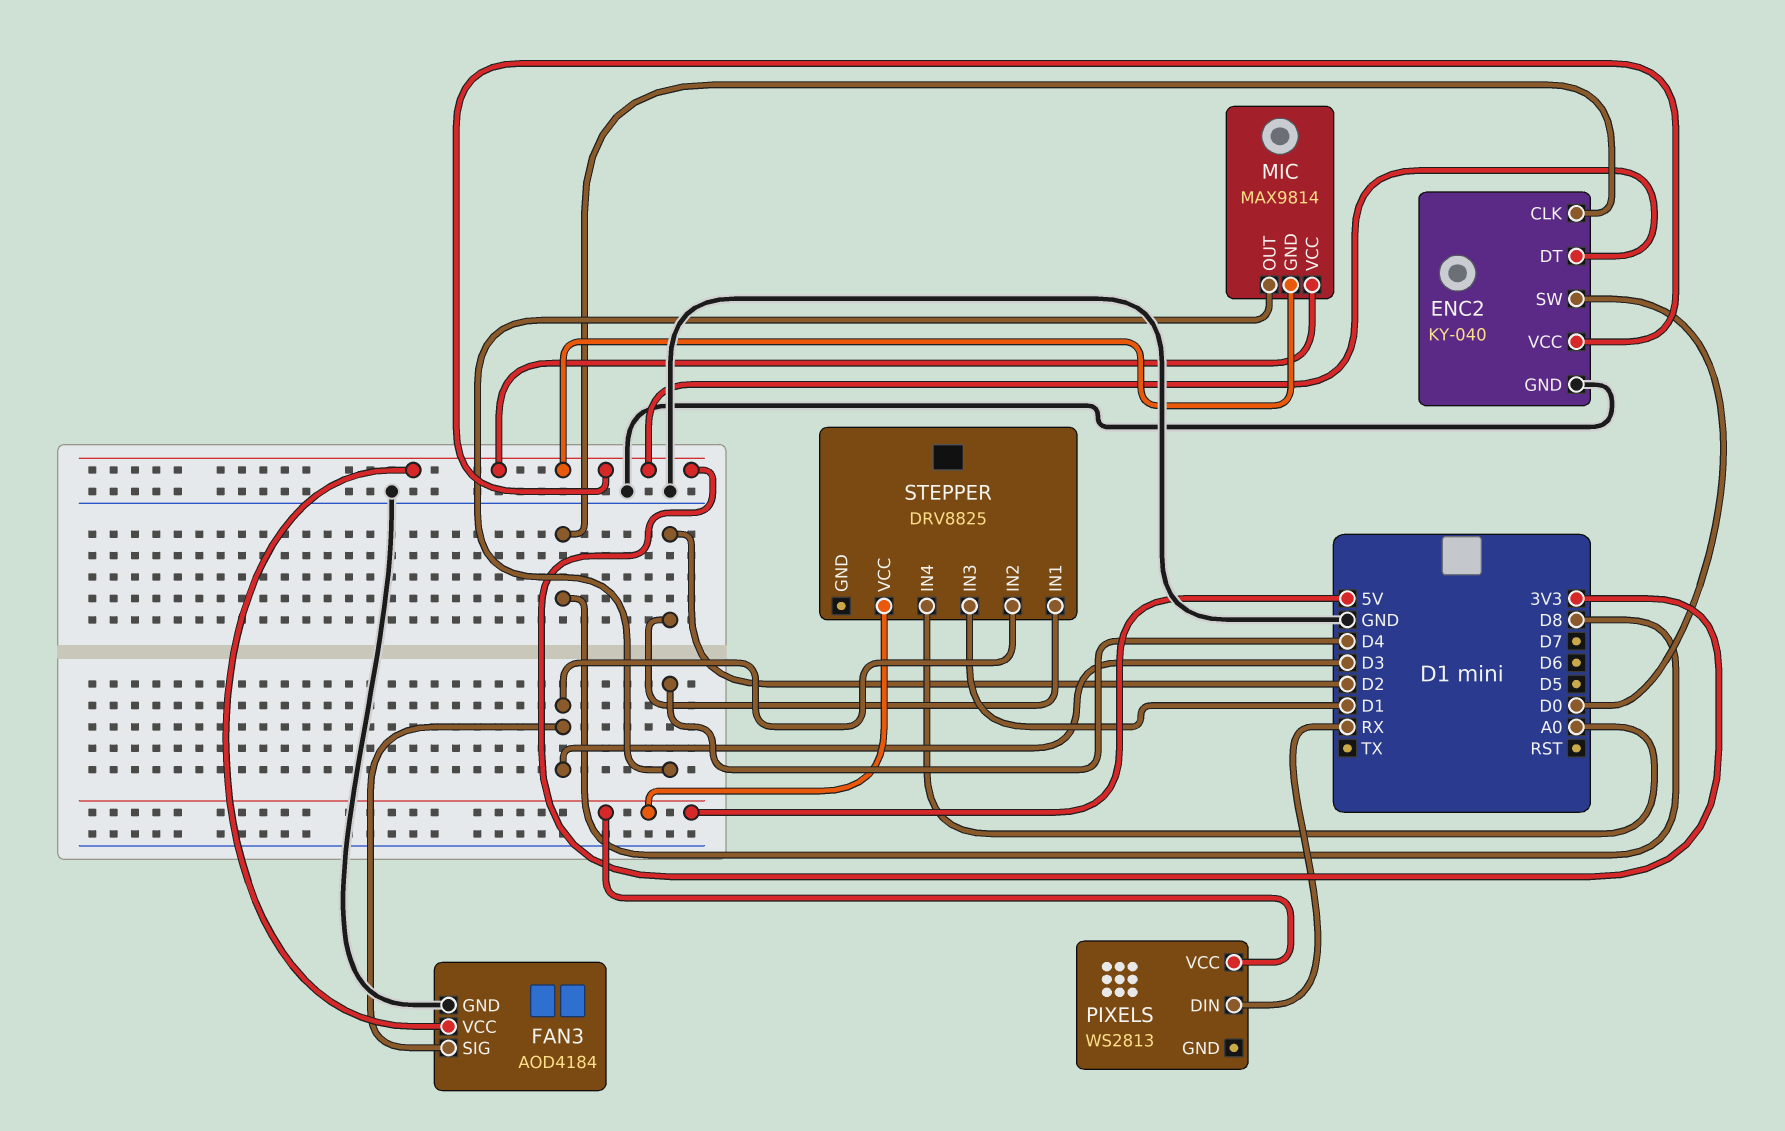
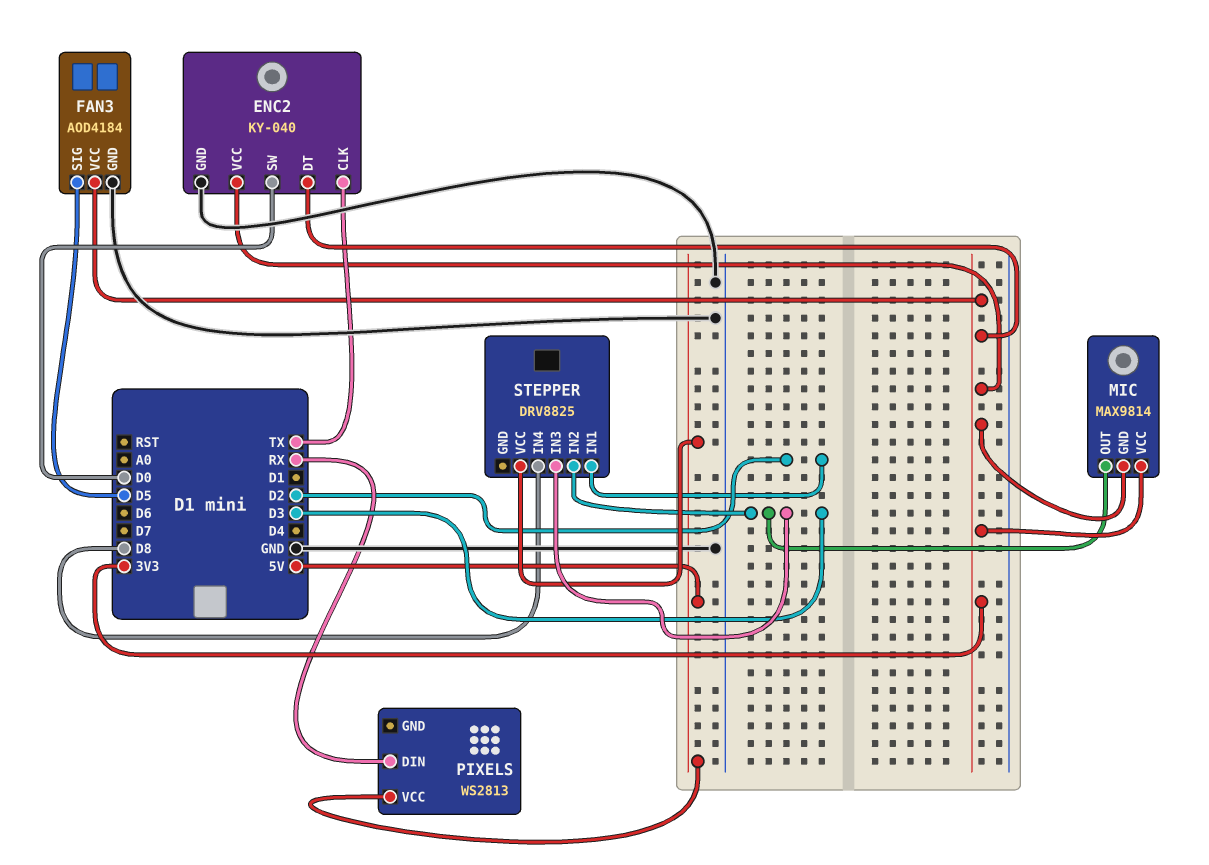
ENC2 pin CLK: D8 -> TX
FAN3 pin SIG: D3 -> D5
MIC pin OUT: D4 -> D3
STEPPER pin IN3: D1 -> D3
STEPPER pin IN4: A0 -> D8

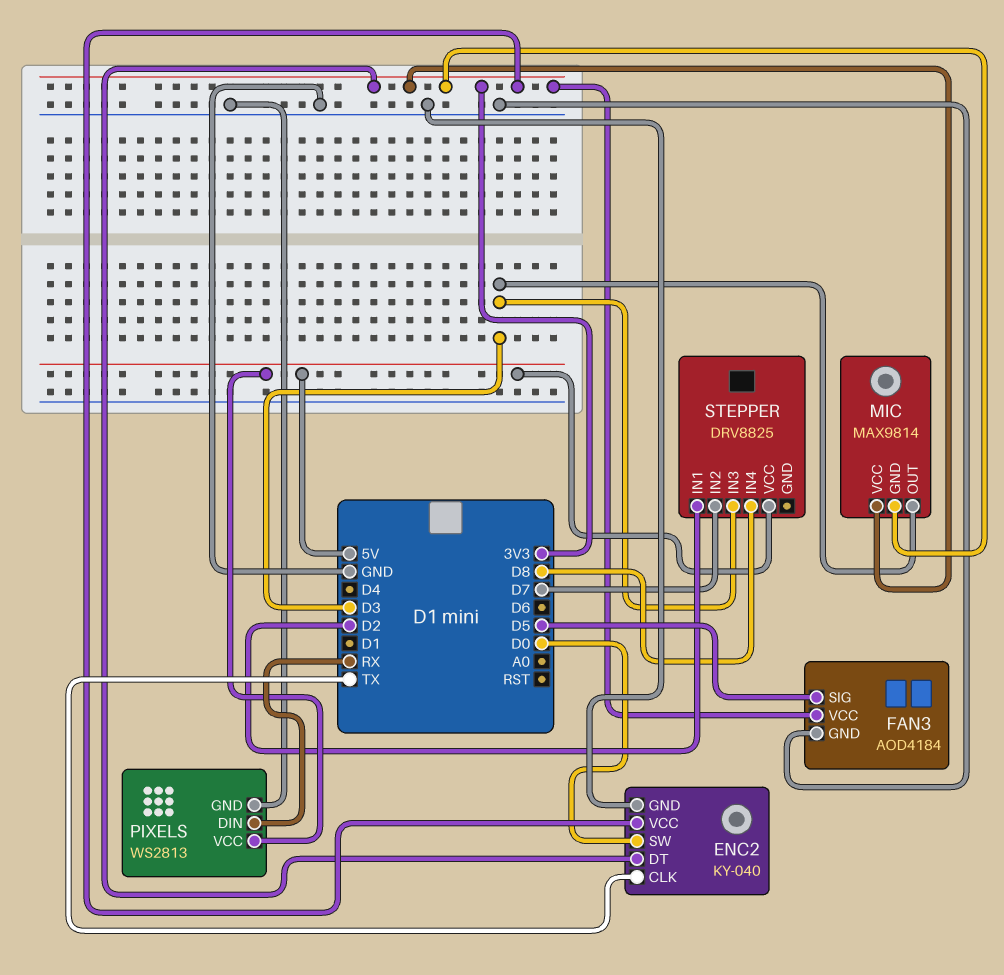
PIXELS pin GND: none -> GND
STEPPER pin IN2: D3 -> D7

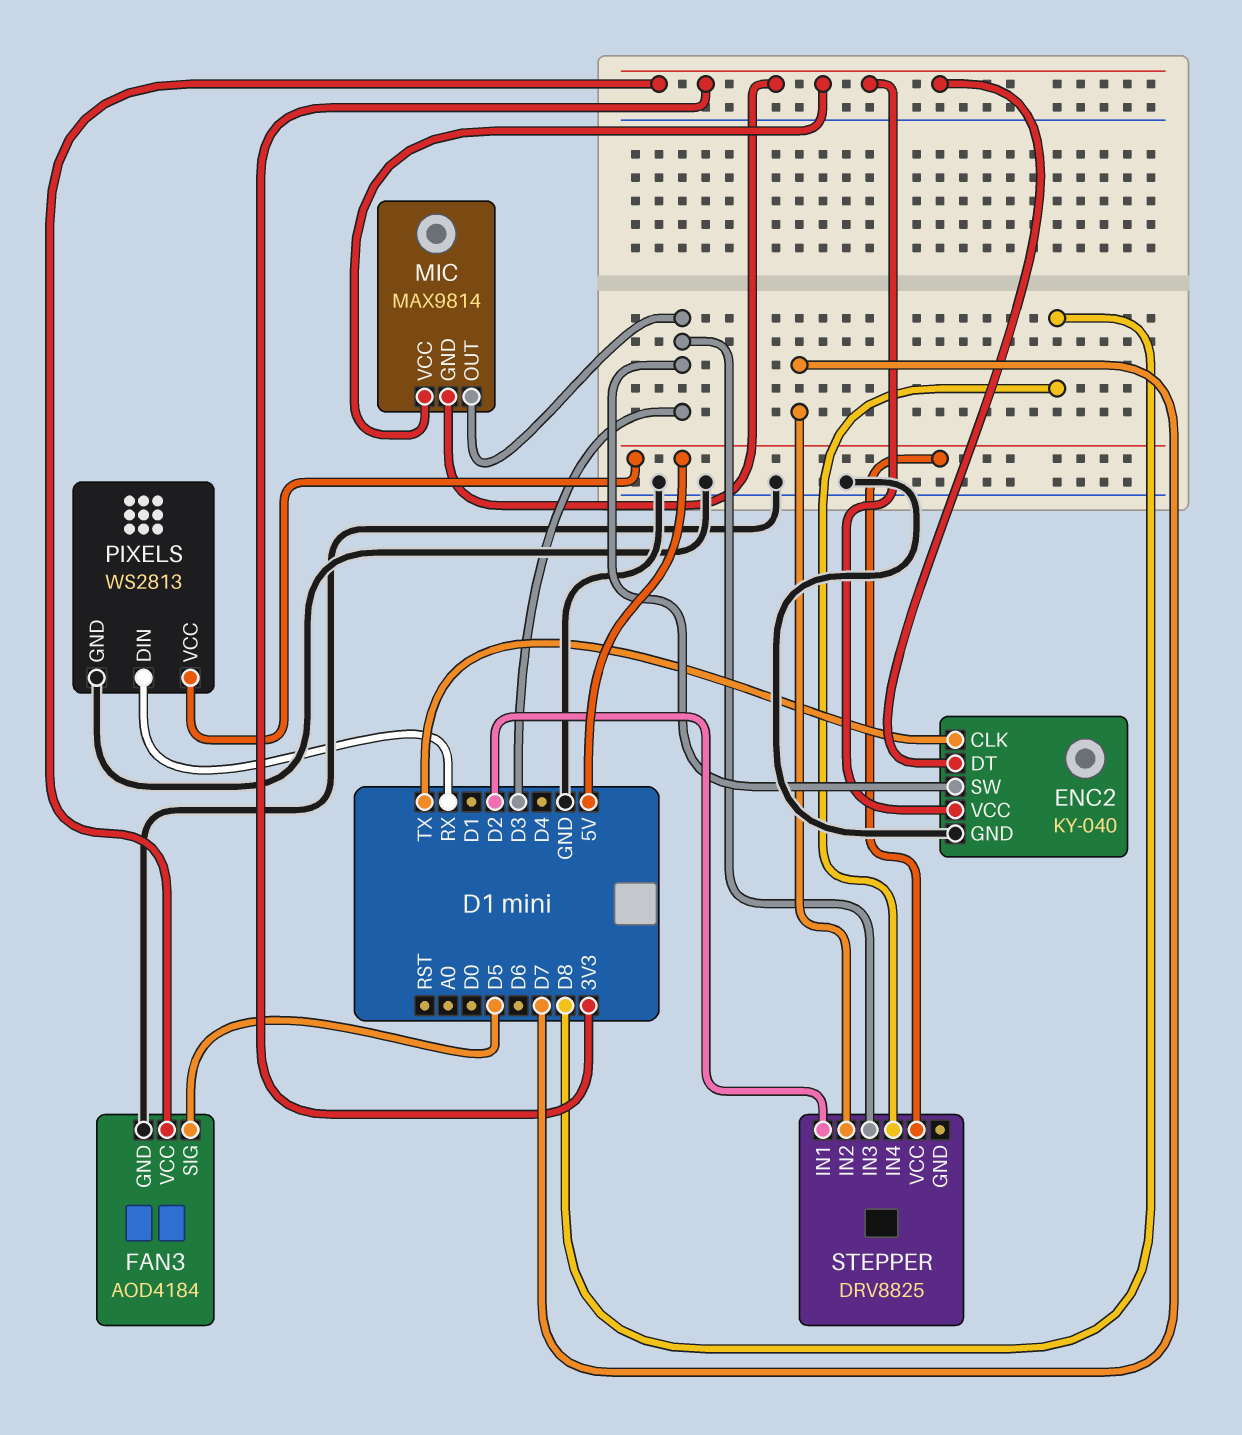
ENC2 pin SW: D0 -> D3

